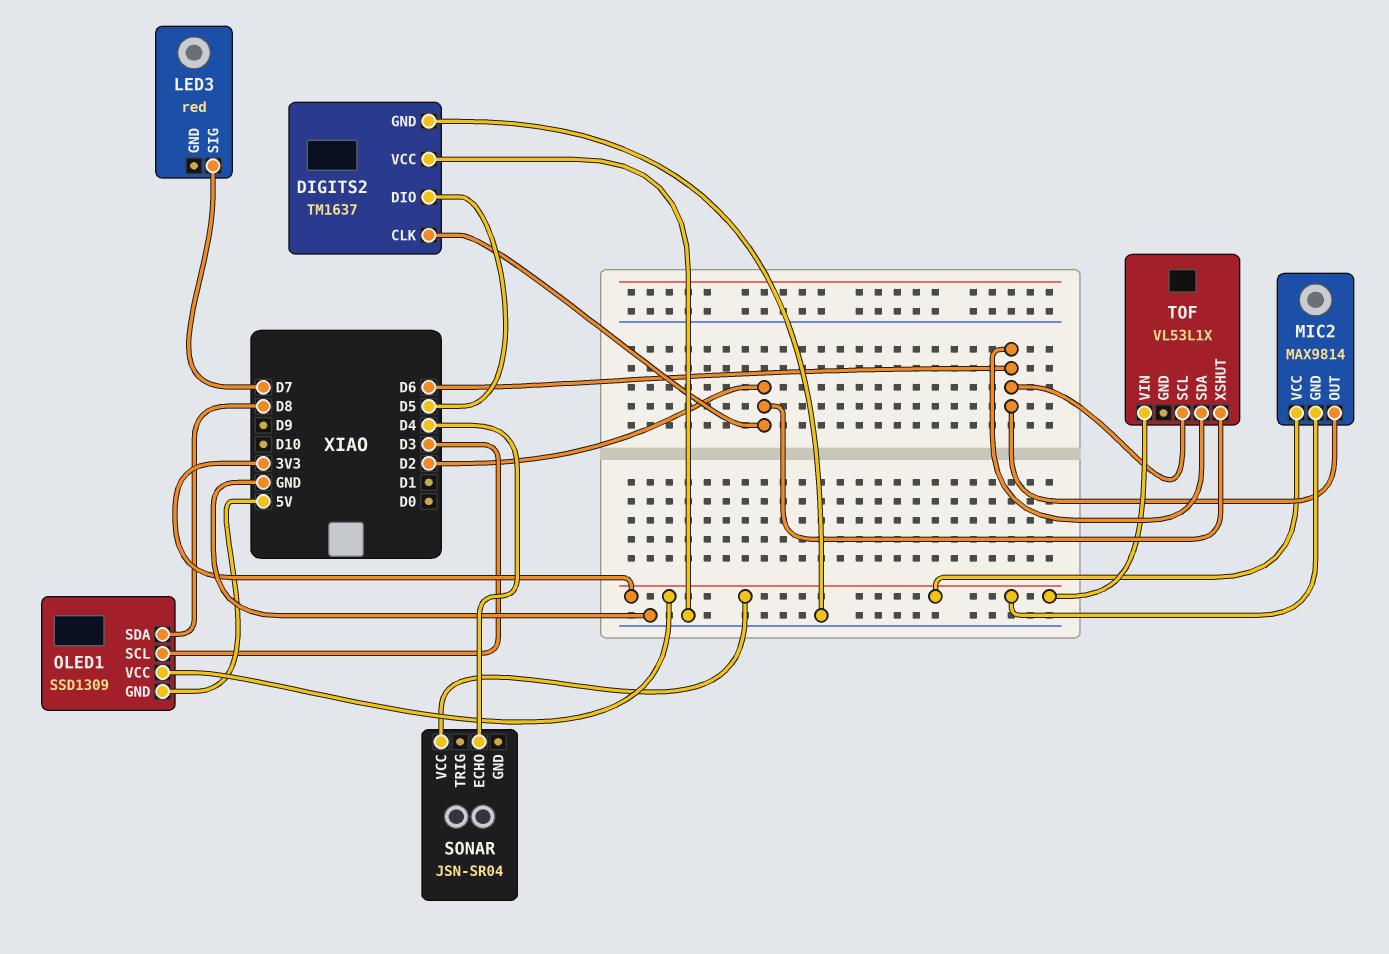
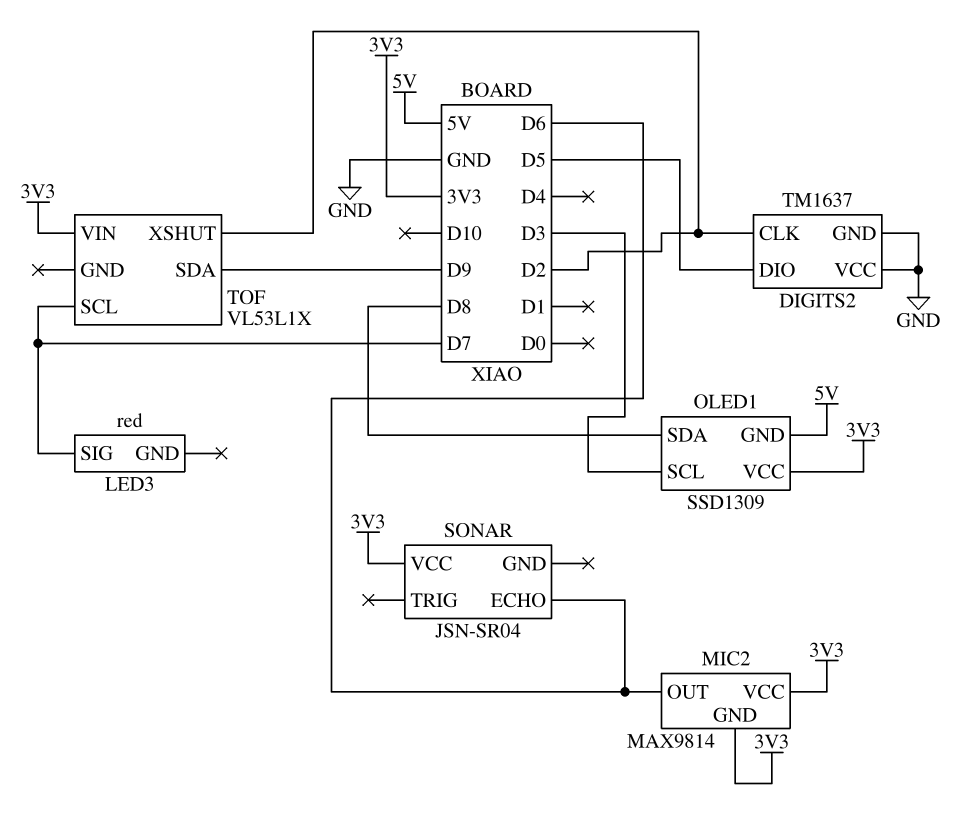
SONAR pin ECHO: D4 -> D6
TOF pin SCL: D6 -> D7
TOF pin SDA: D6 -> D9

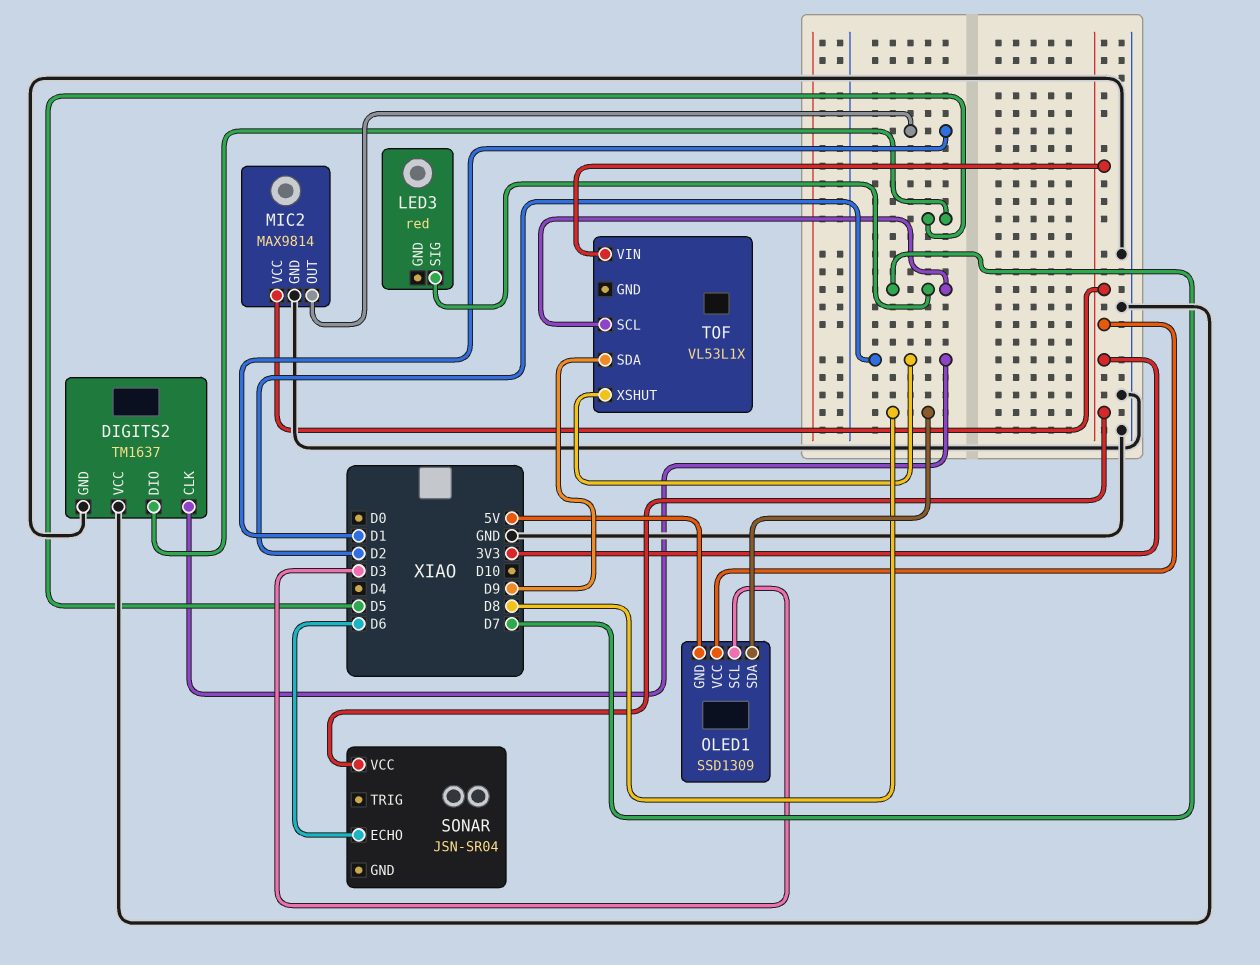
MIC2 pin GND: 3V3 -> GND
MIC2 pin OUT: D6 -> D1

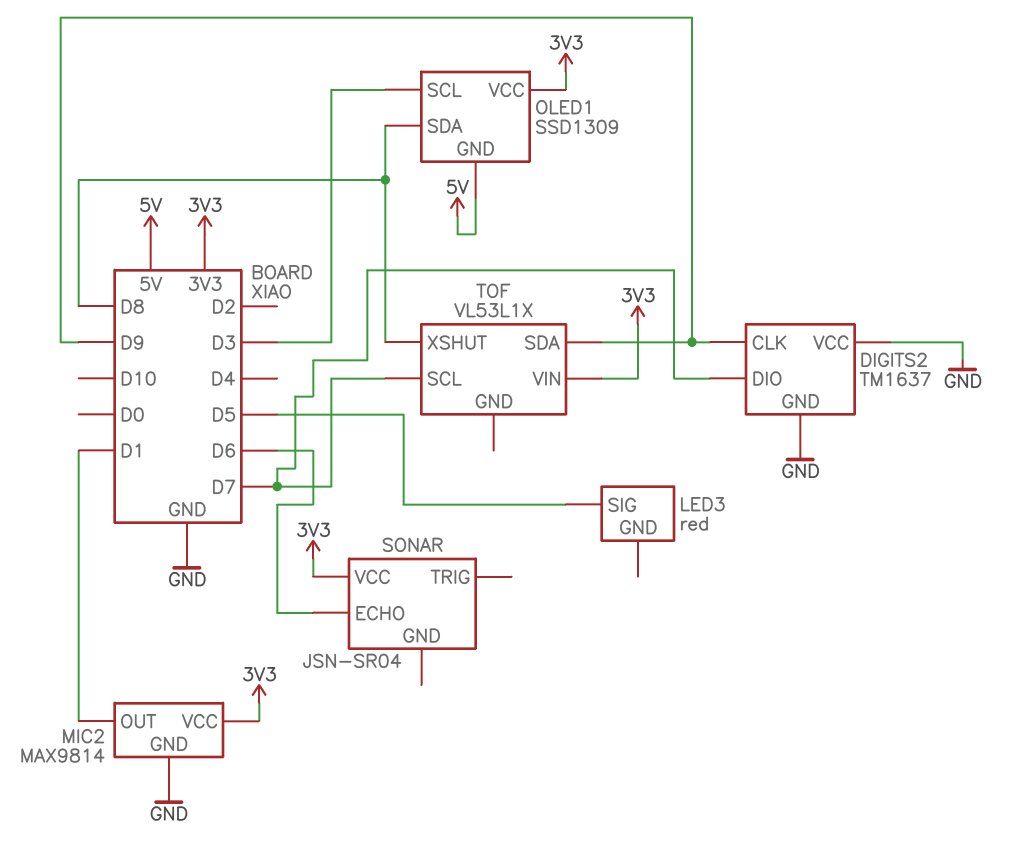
DIGITS2 pin CLK: D2 -> D9
DIGITS2 pin DIO: D5 -> D7
LED3 pin SIG: D7 -> D5
TOF pin XSHUT: D2 -> D8

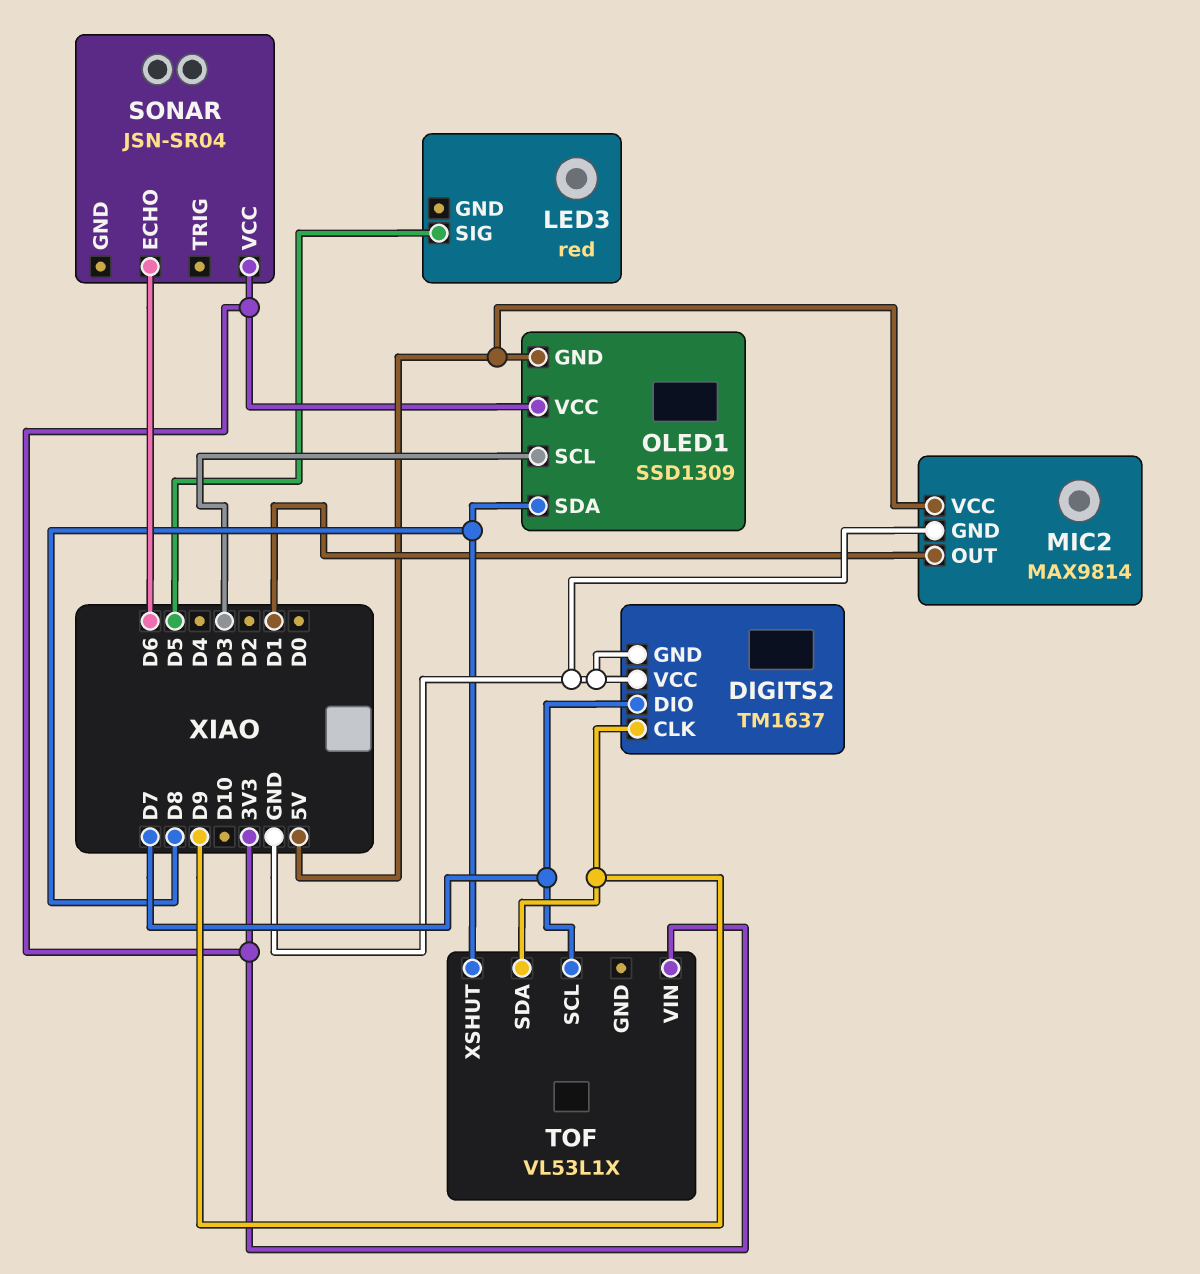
MIC2 pin VCC: 3V3 -> 5V

